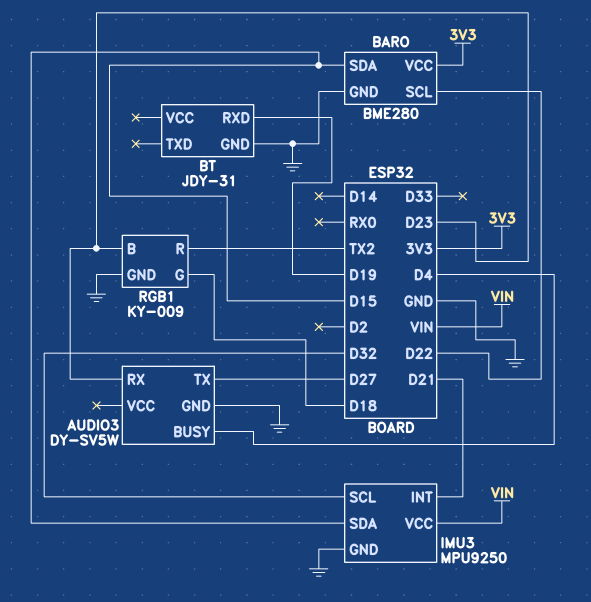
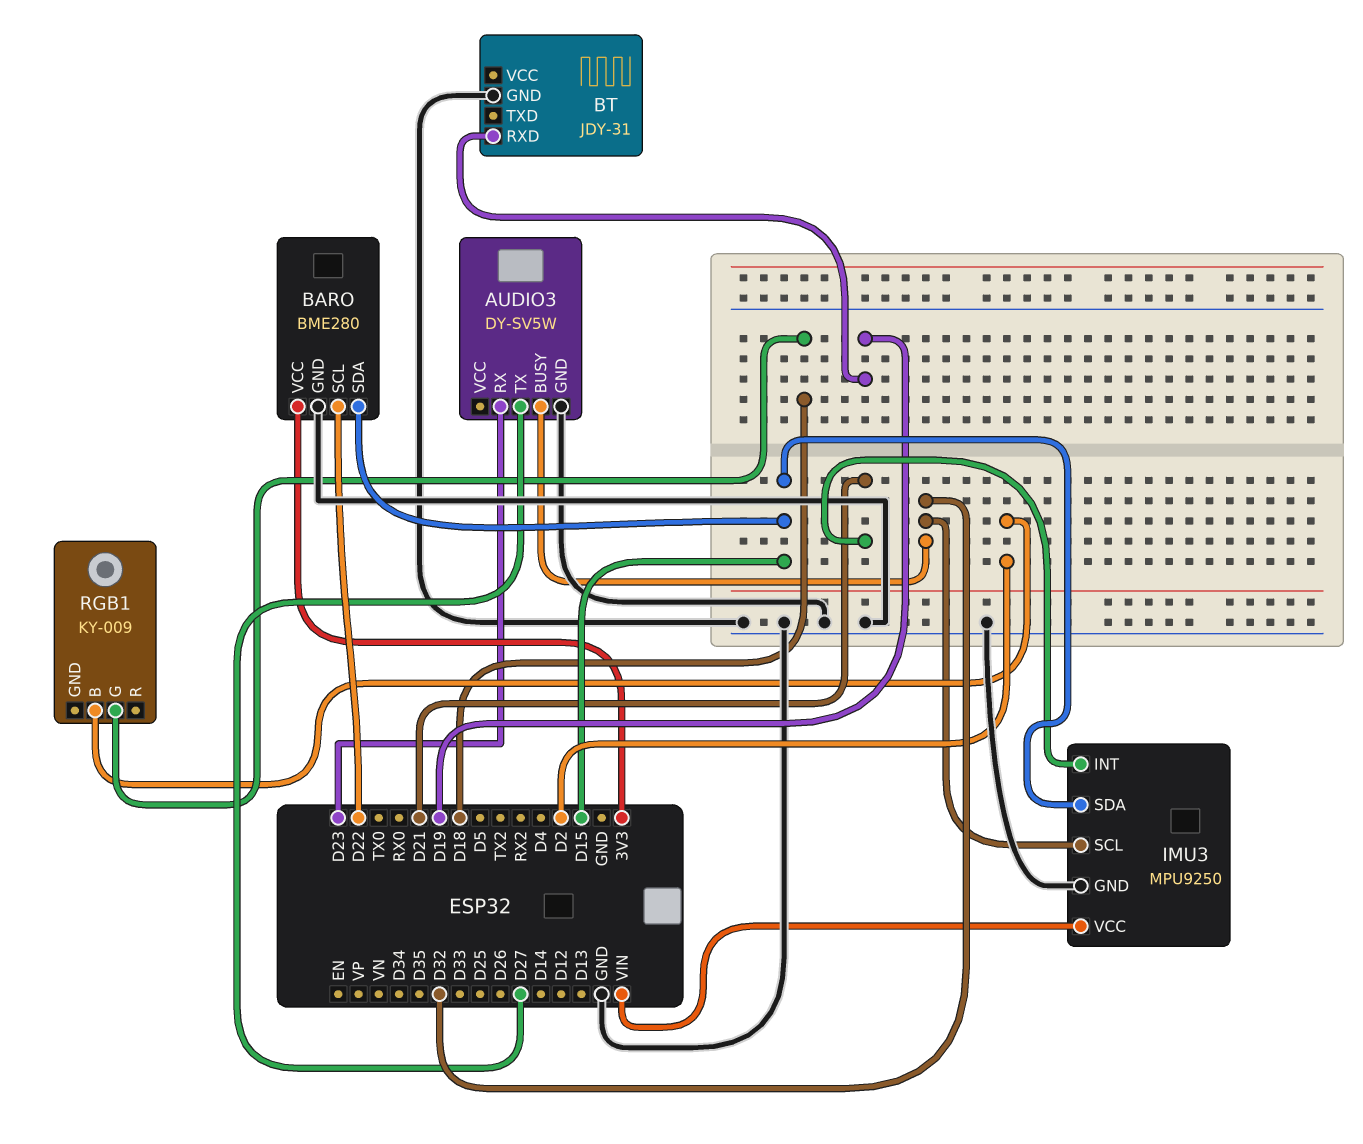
AUDIO3 pin BUSY: D4 -> D32
RGB1 pin B: D23 -> D2
RGB1 pin GND: GND -> none
RGB1 pin R: TX2 -> none

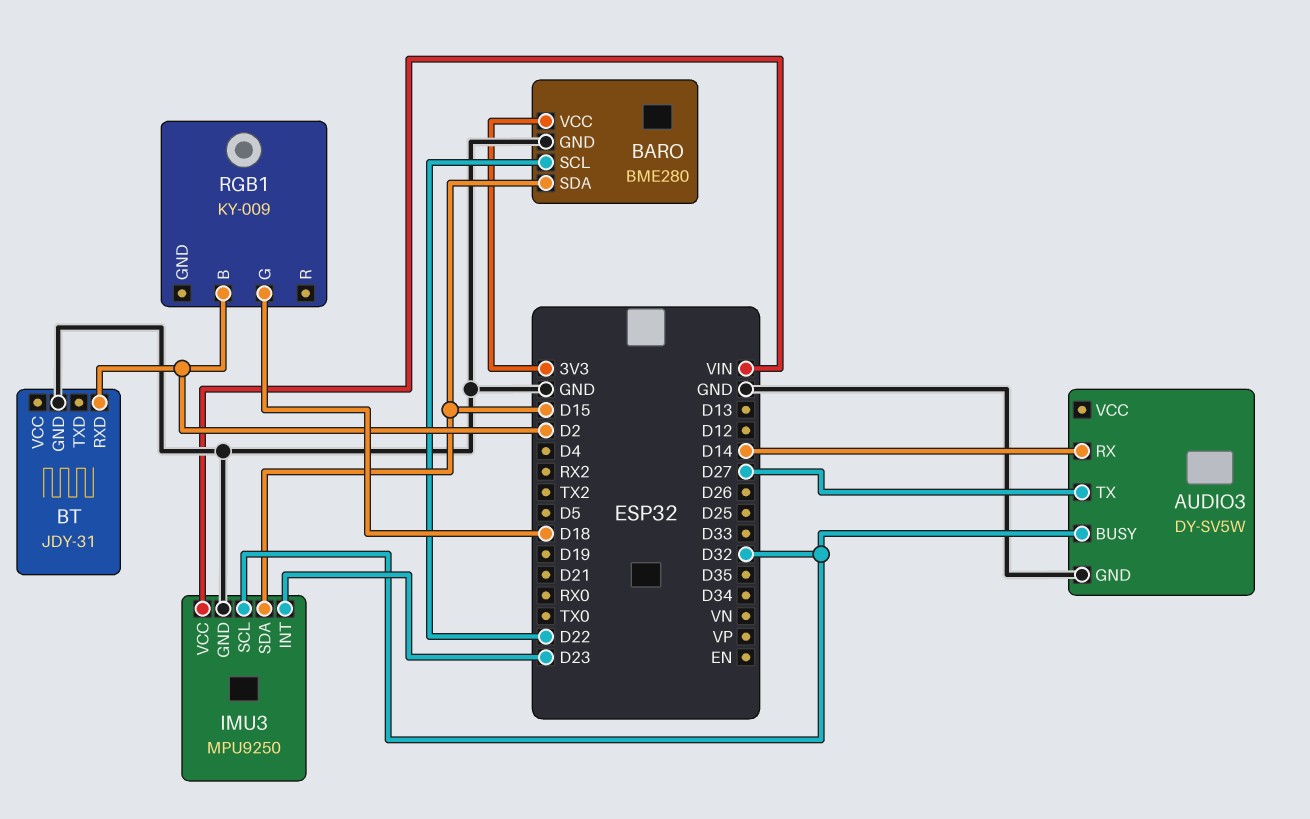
AUDIO3 pin RX: D23 -> D14
BT pin RXD: D19 -> D2
IMU3 pin INT: D21 -> D23

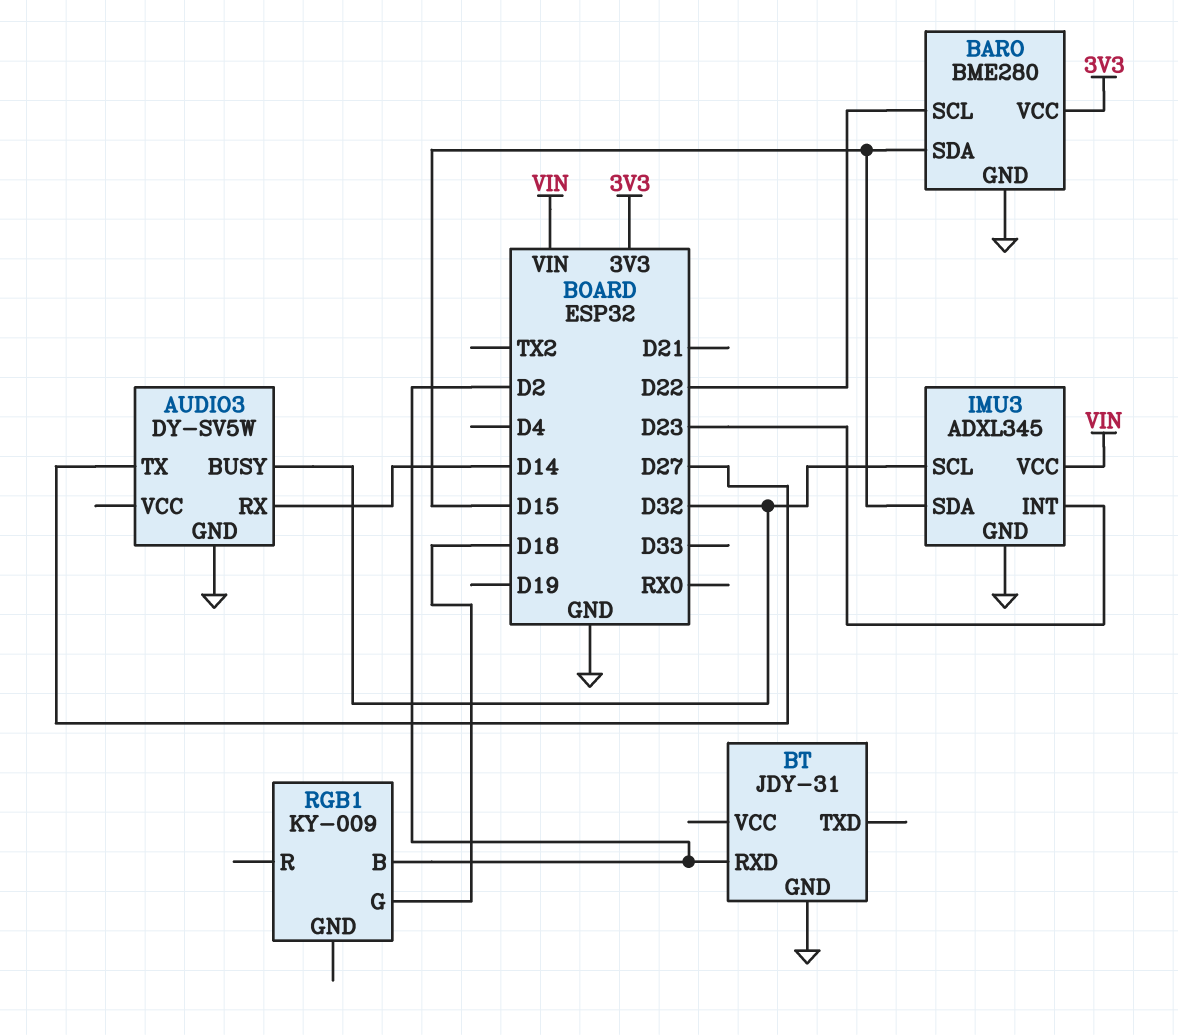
IMU3: MPU9250 -> ADXL345

